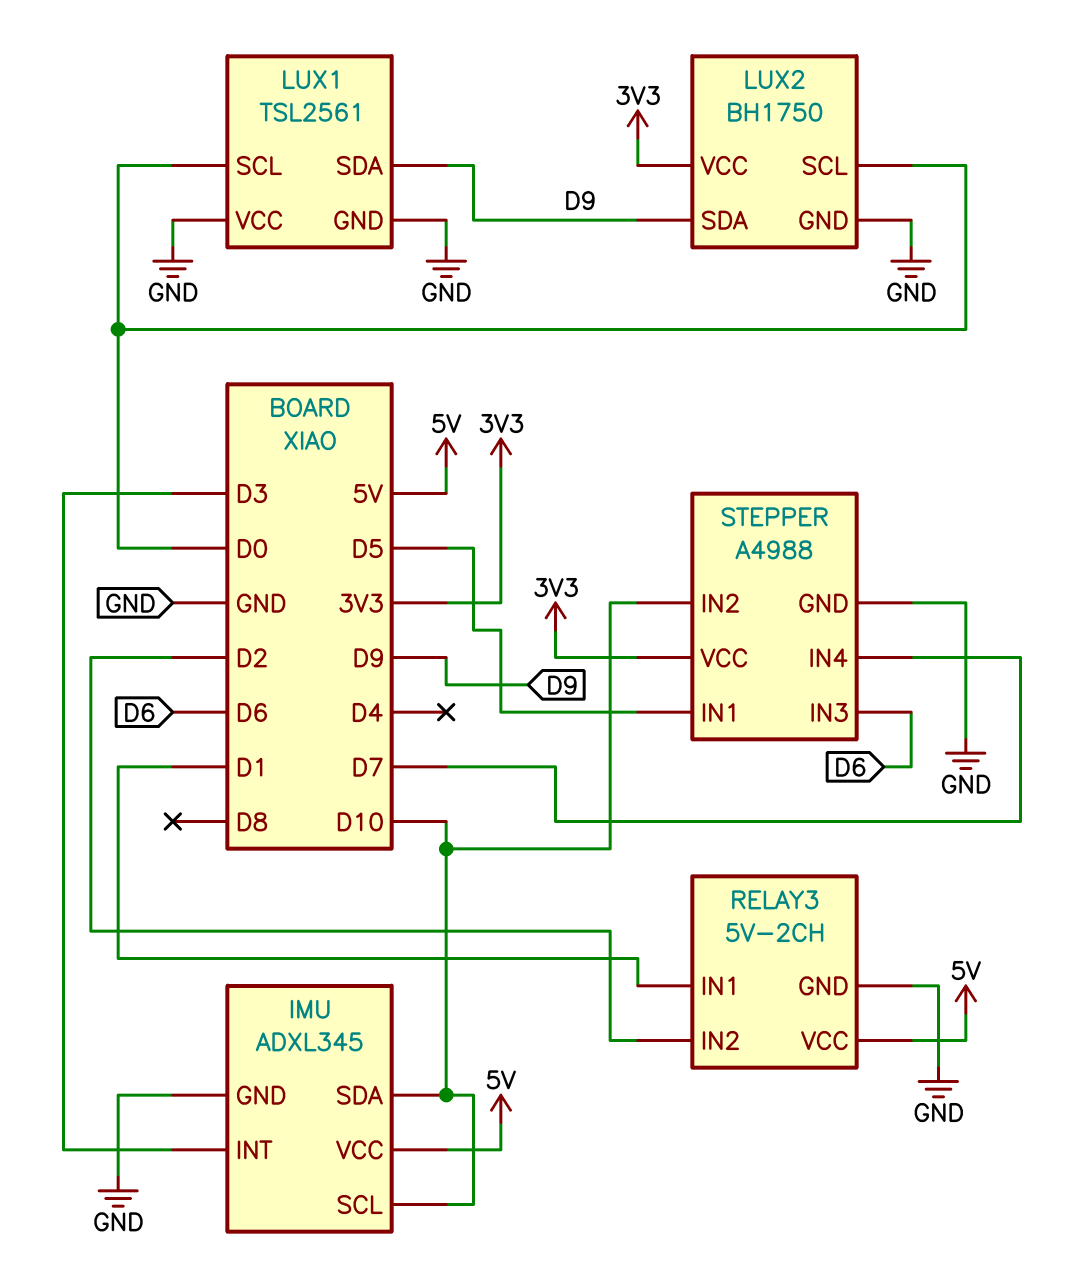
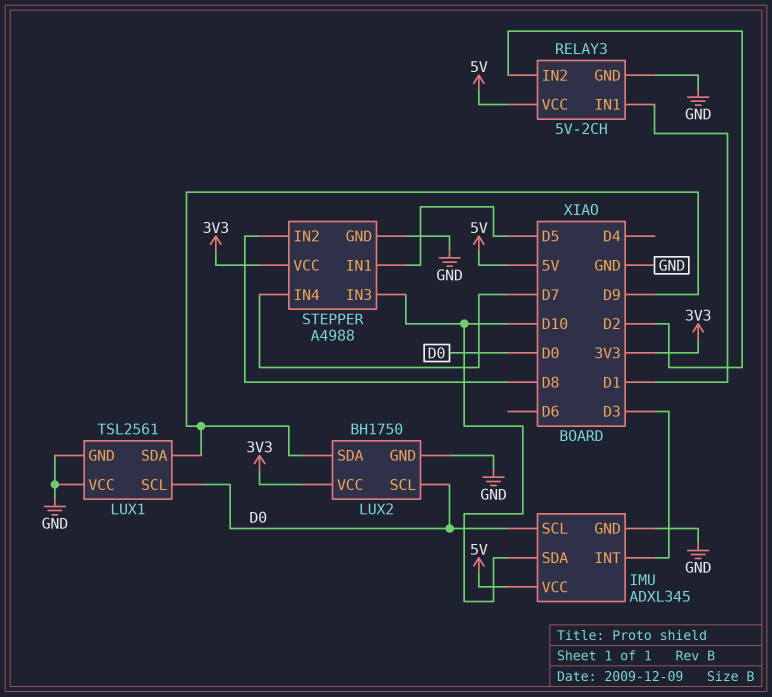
IMU pin SCL: D10 -> D0
STEPPER pin IN2: D10 -> D8
STEPPER pin IN3: D6 -> D10

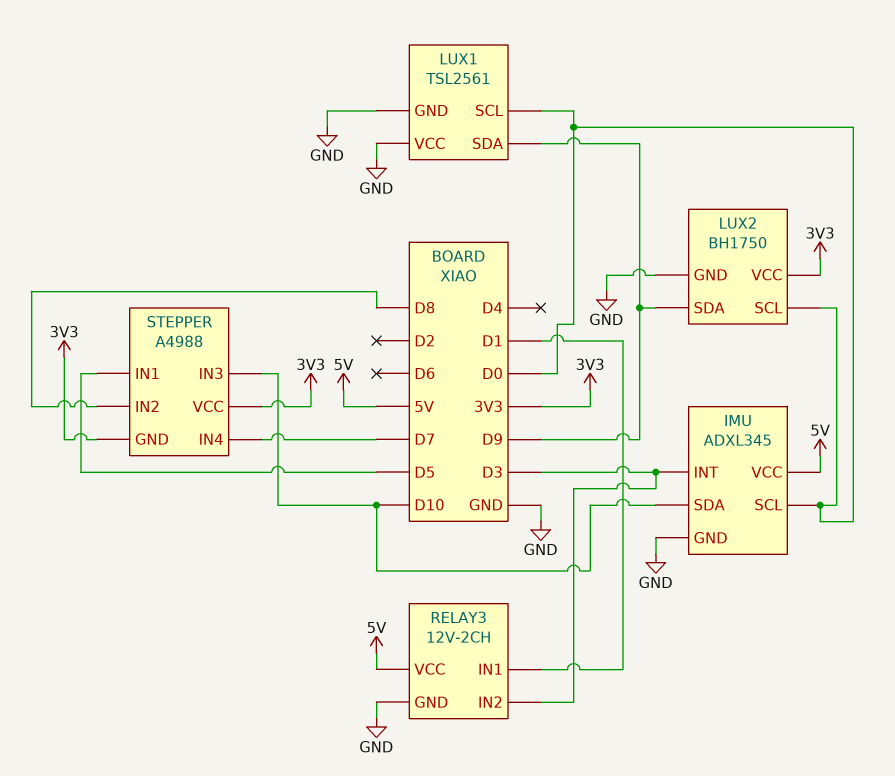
RELAY3: 5V-2CH -> 12V-2CH
RELAY3 pin IN2: D2 -> D3
STEPPER pin GND: GND -> 3V3

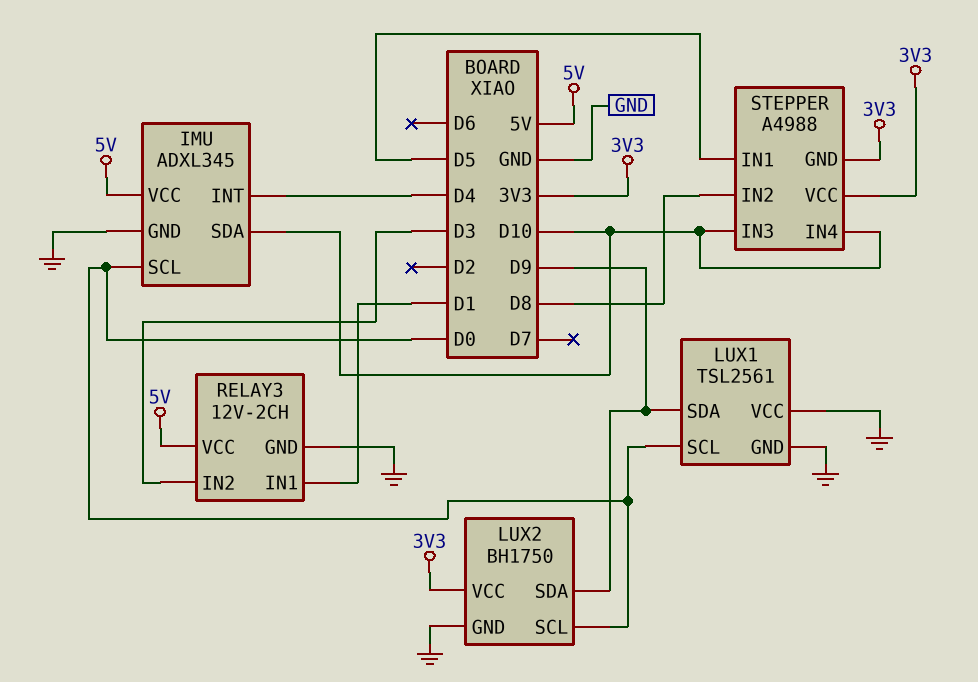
IMU pin INT: D3 -> D4
STEPPER pin IN4: D7 -> D10

